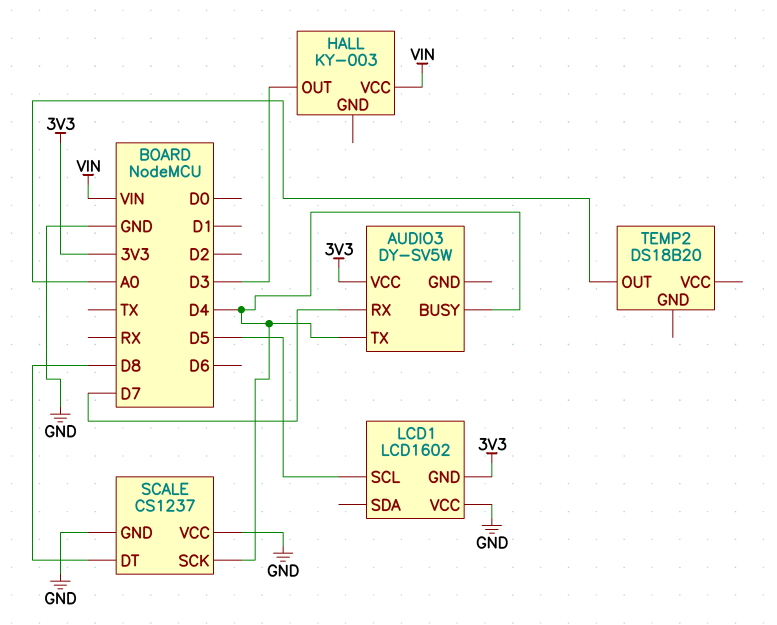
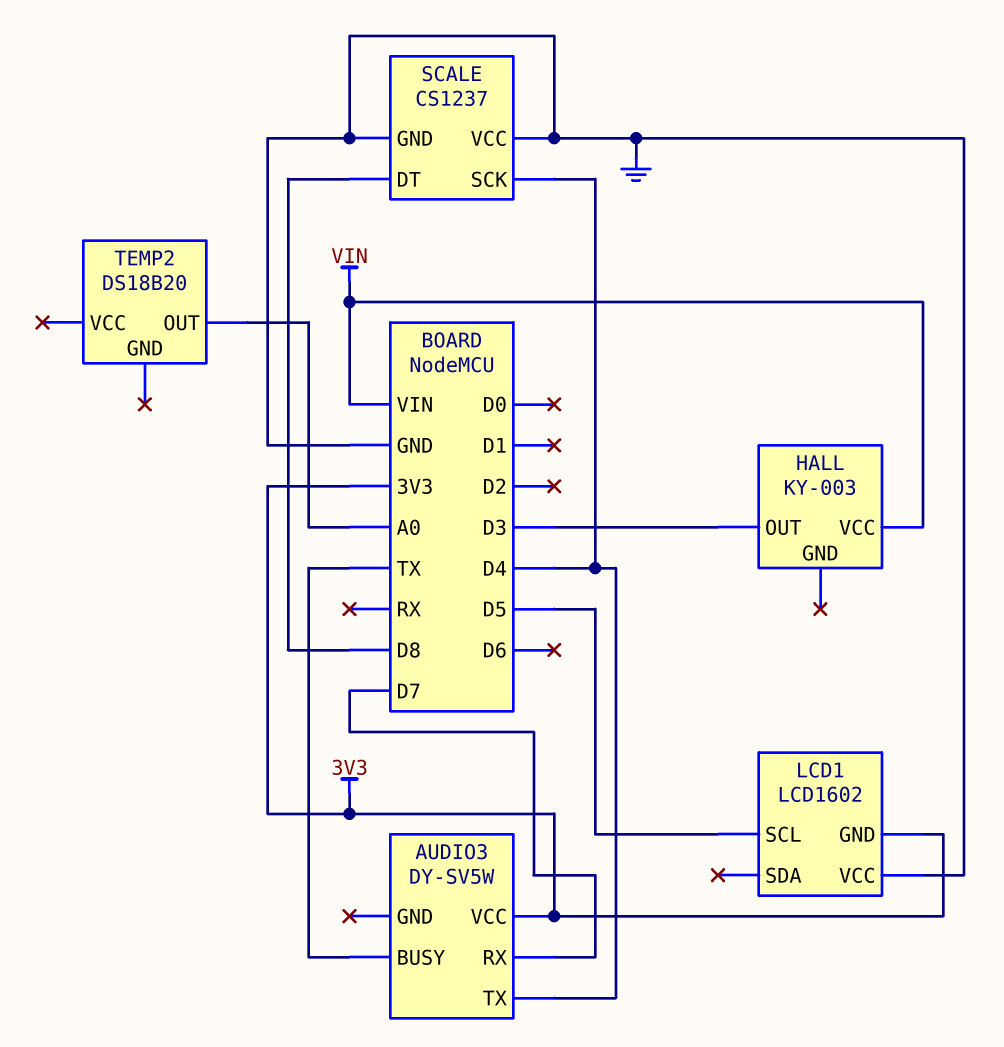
AUDIO3 pin BUSY: D4 -> TX

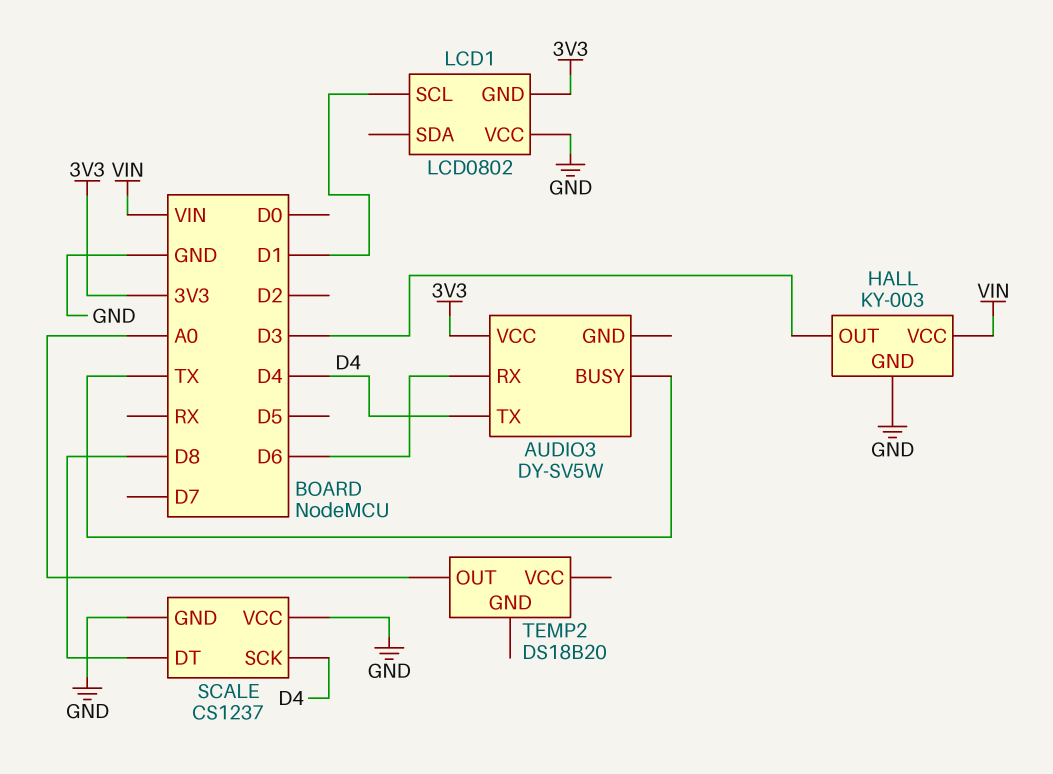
AUDIO3 pin RX: D7 -> D6
HALL pin GND: none -> GND
LCD1: LCD1602 -> LCD0802
LCD1 pin SCL: D5 -> D1

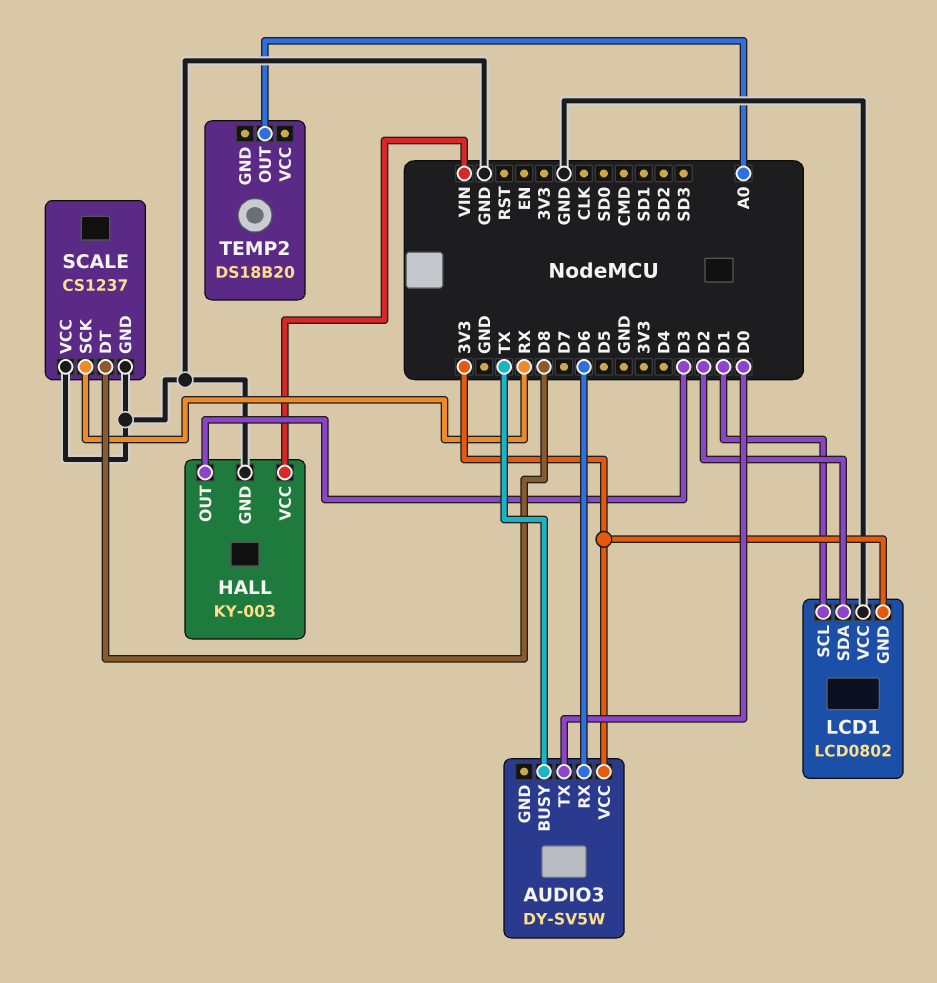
AUDIO3 pin TX: D4 -> D0
LCD1 pin SDA: none -> D2
SCALE pin SCK: D4 -> RX

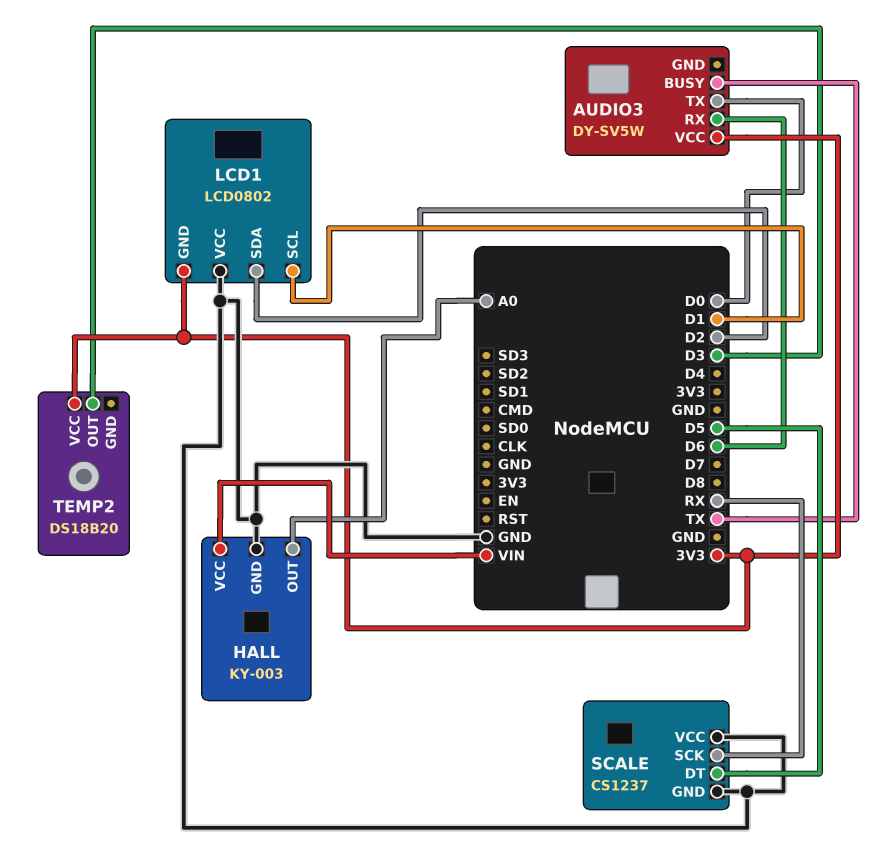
HALL pin OUT: D3 -> A0
SCALE pin DT: D8 -> D5
TEMP2 pin OUT: A0 -> D3
TEMP2 pin VCC: none -> 3V3

